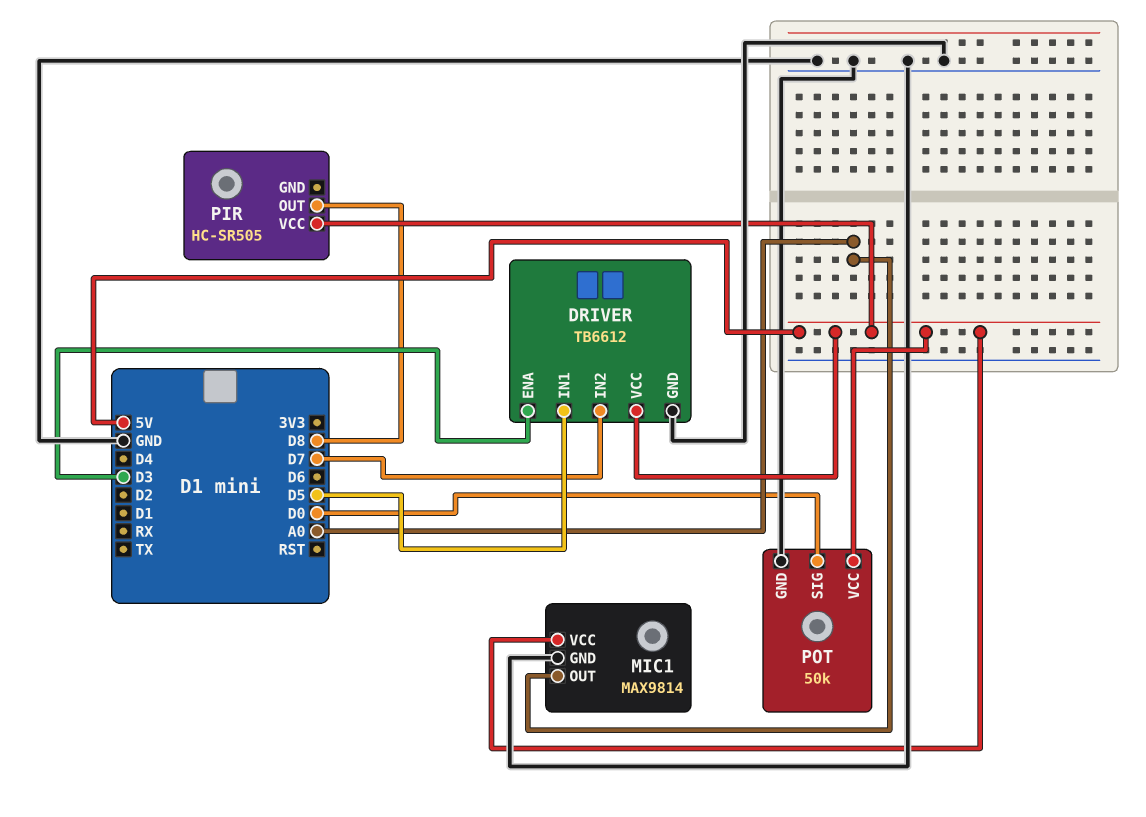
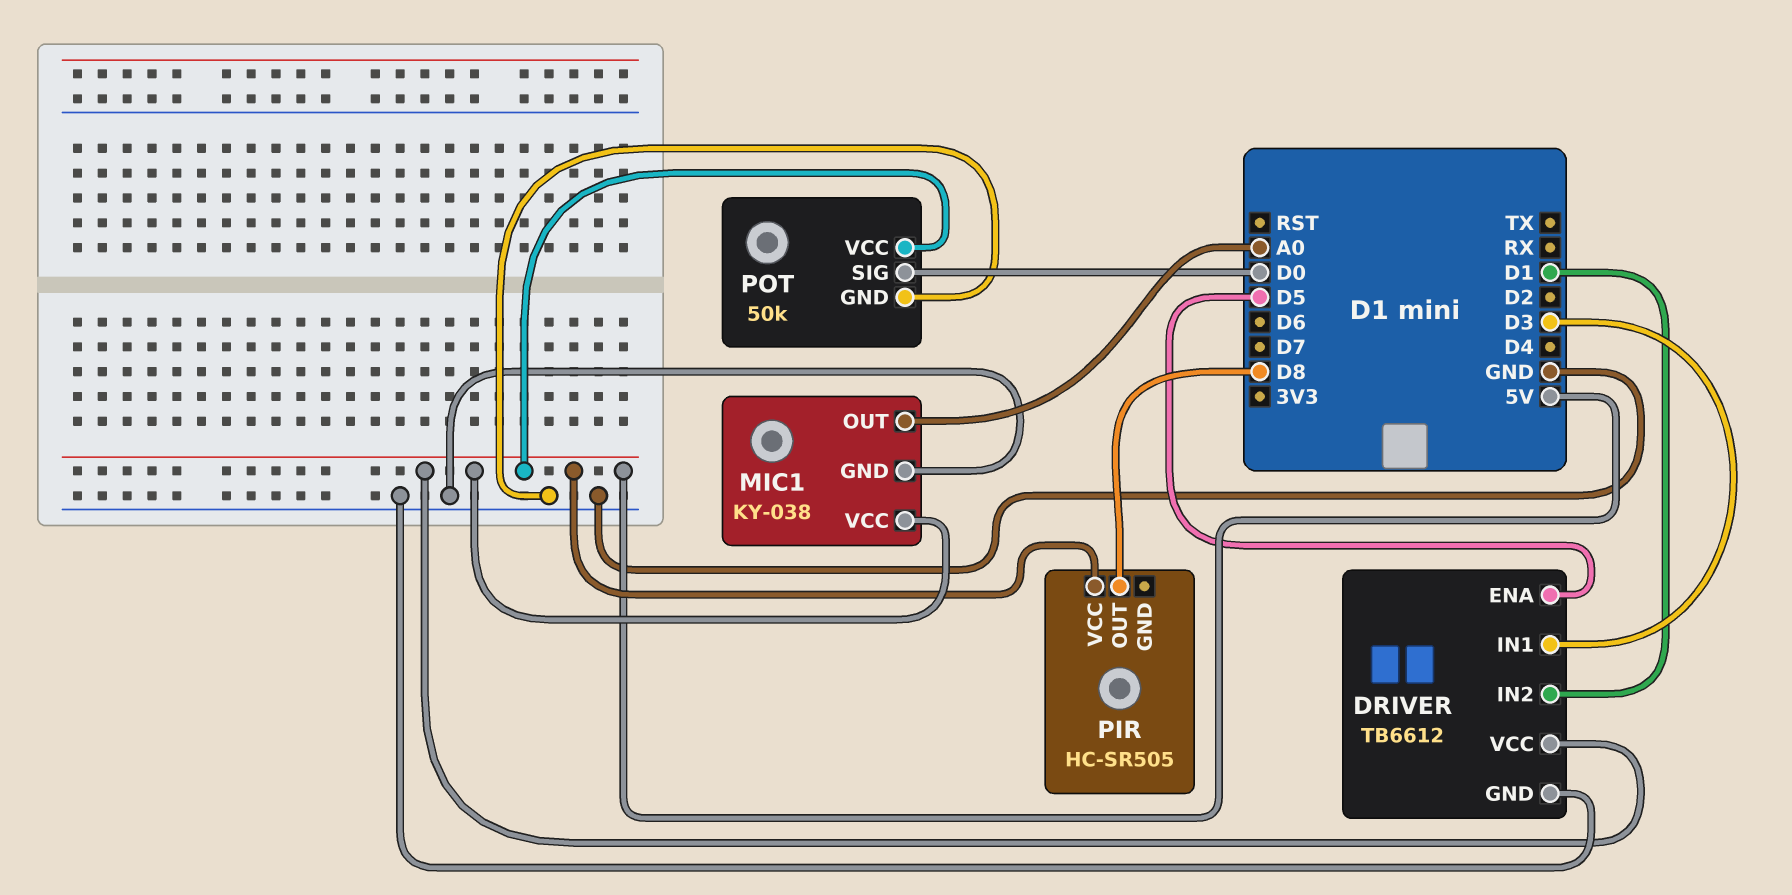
DRIVER pin ENA: D3 -> D5
DRIVER pin IN1: D5 -> D3
DRIVER pin IN2: D7 -> D1
MIC1: MAX9814 -> KY-038

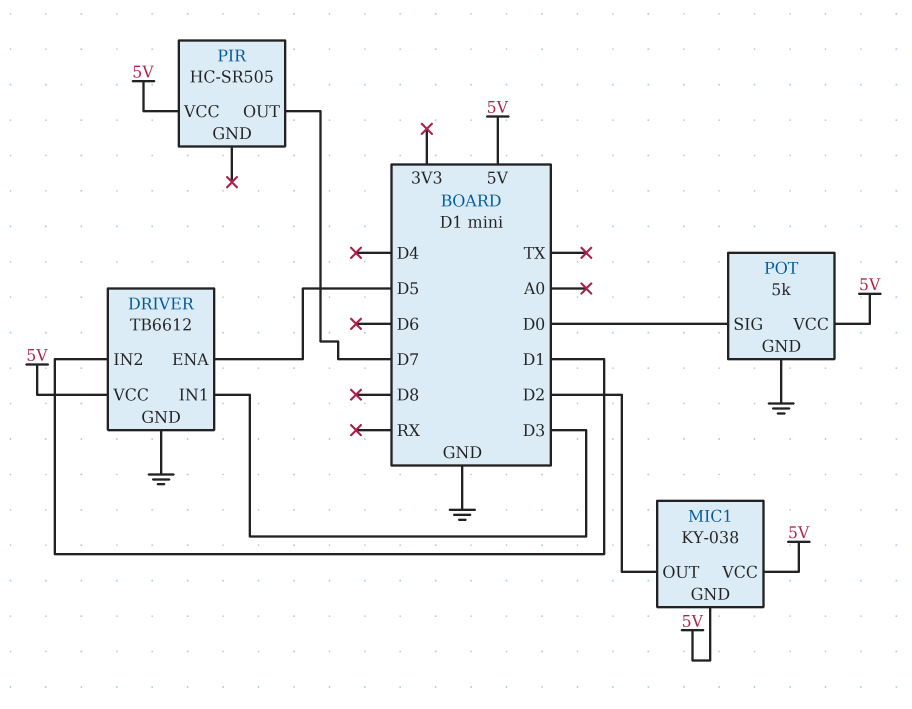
MIC1 pin GND: GND -> 5V
MIC1 pin OUT: A0 -> D2
PIR pin OUT: D8 -> D7
POT: 50k -> 5k

